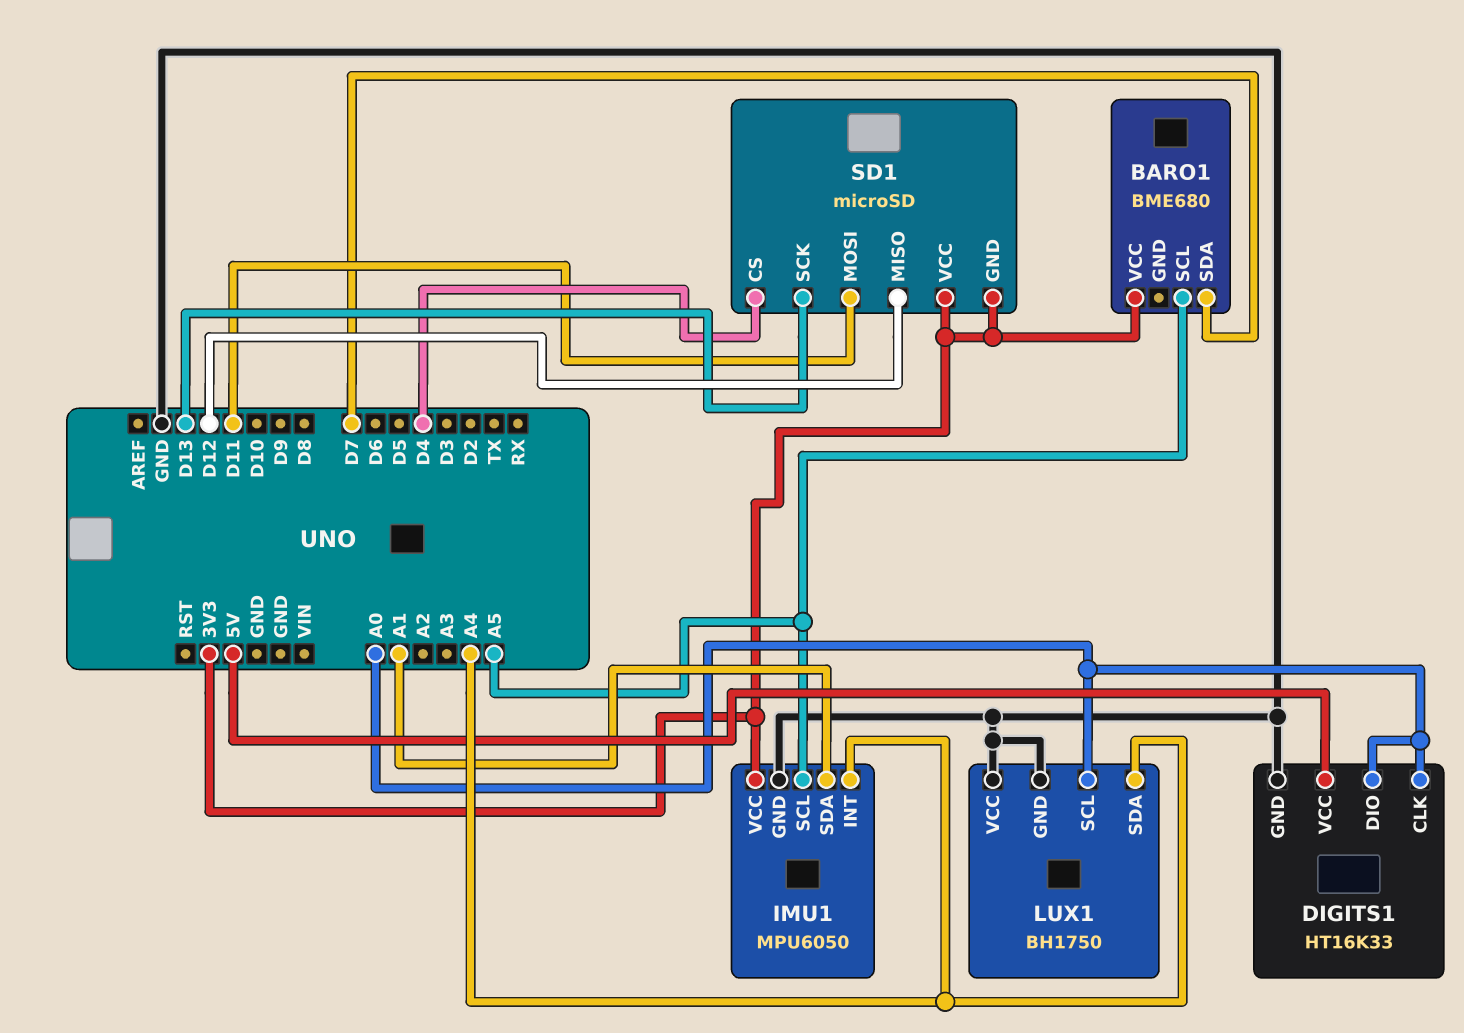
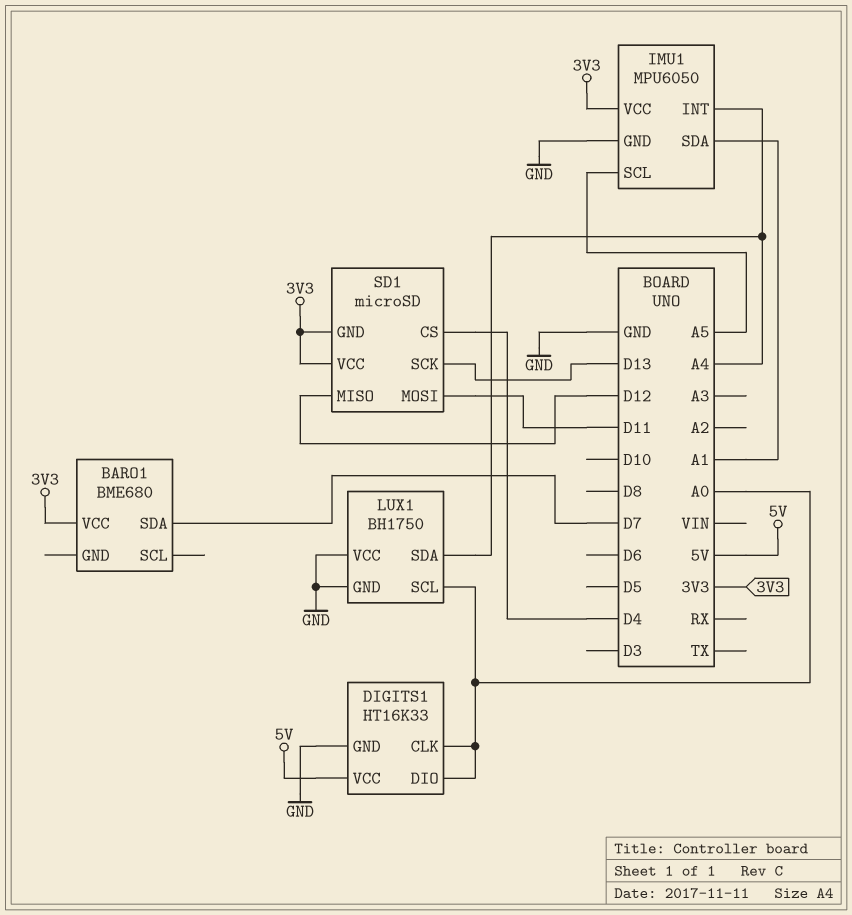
BARO1 pin SCL: A5 -> none

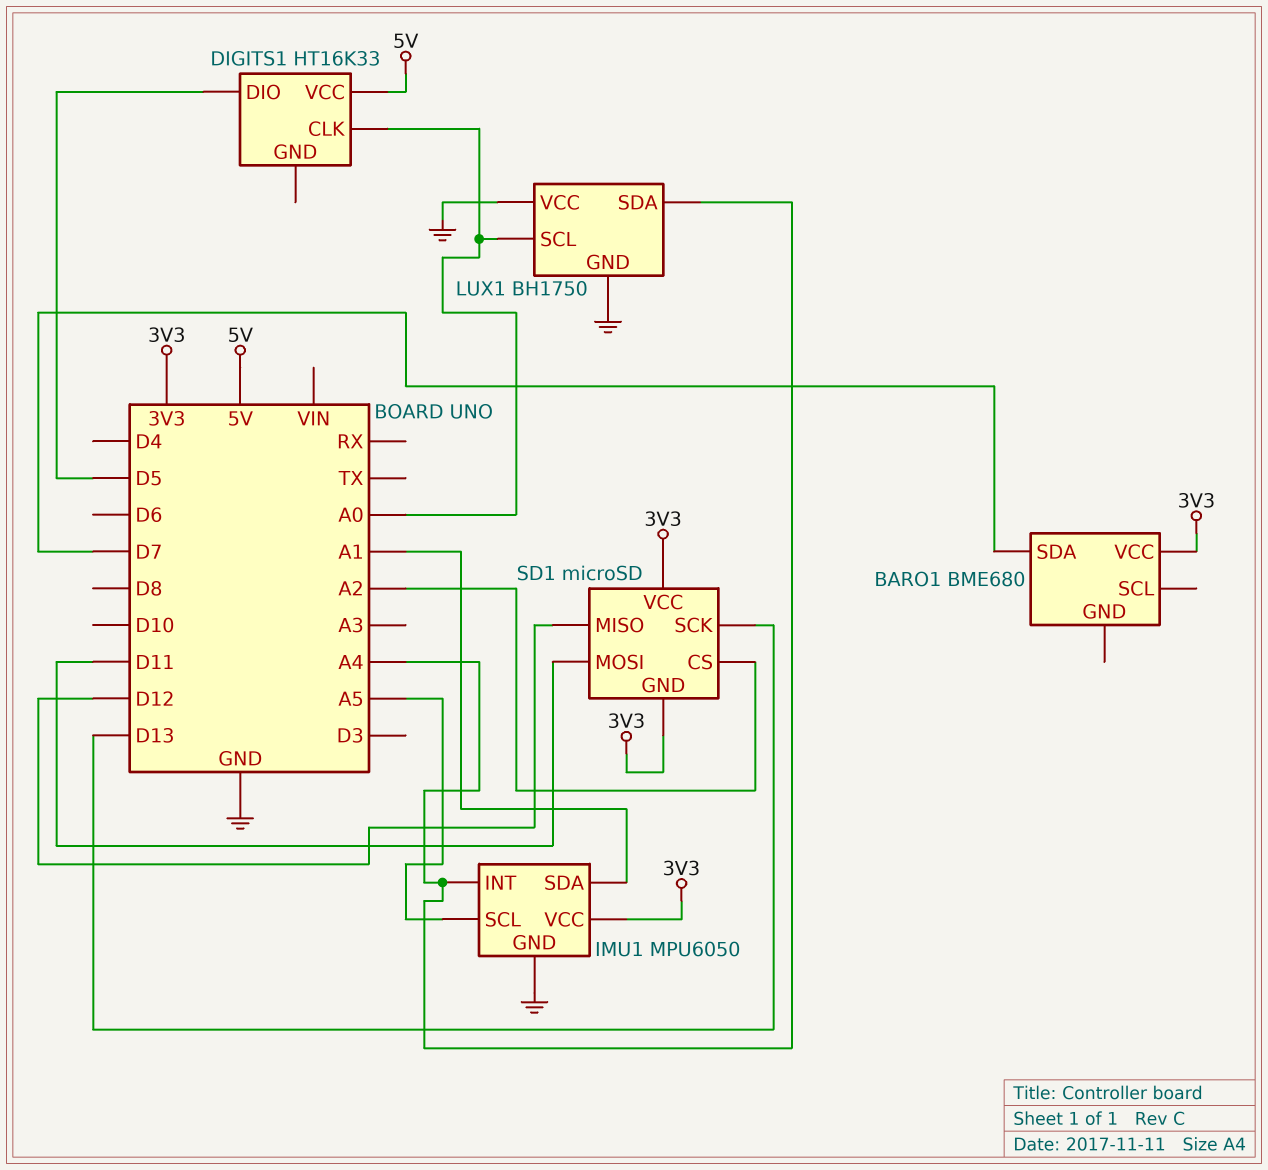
DIGITS1 pin DIO: A0 -> D5
DIGITS1 pin GND: GND -> none
SD1 pin CS: D4 -> A2

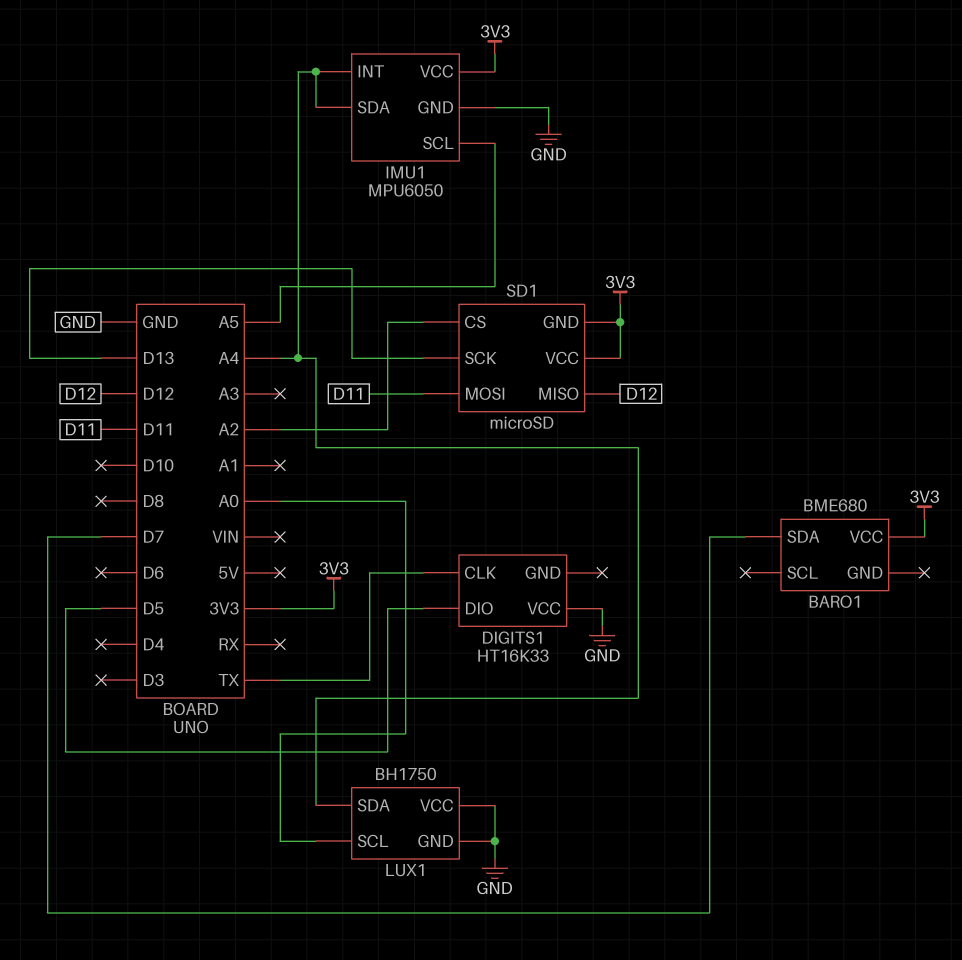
DIGITS1 pin CLK: A0 -> TX
DIGITS1 pin VCC: 5V -> GND
IMU1 pin SDA: A1 -> A4

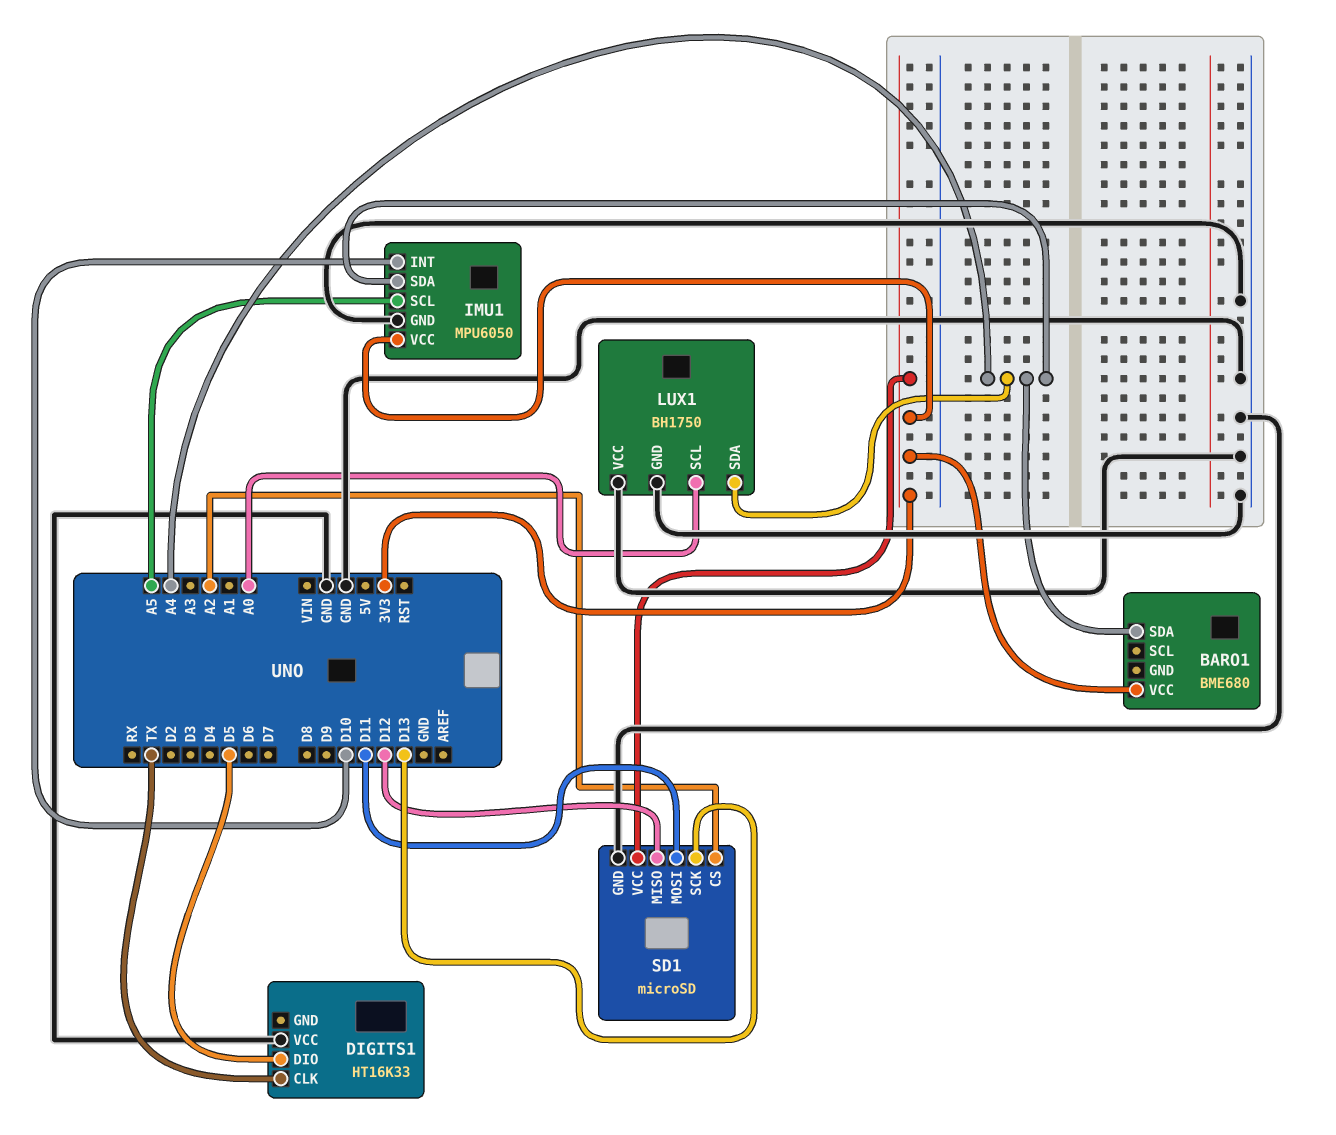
BARO1 pin SDA: D7 -> A4
IMU1 pin INT: A4 -> D10
SD1 pin GND: 3V3 -> GND

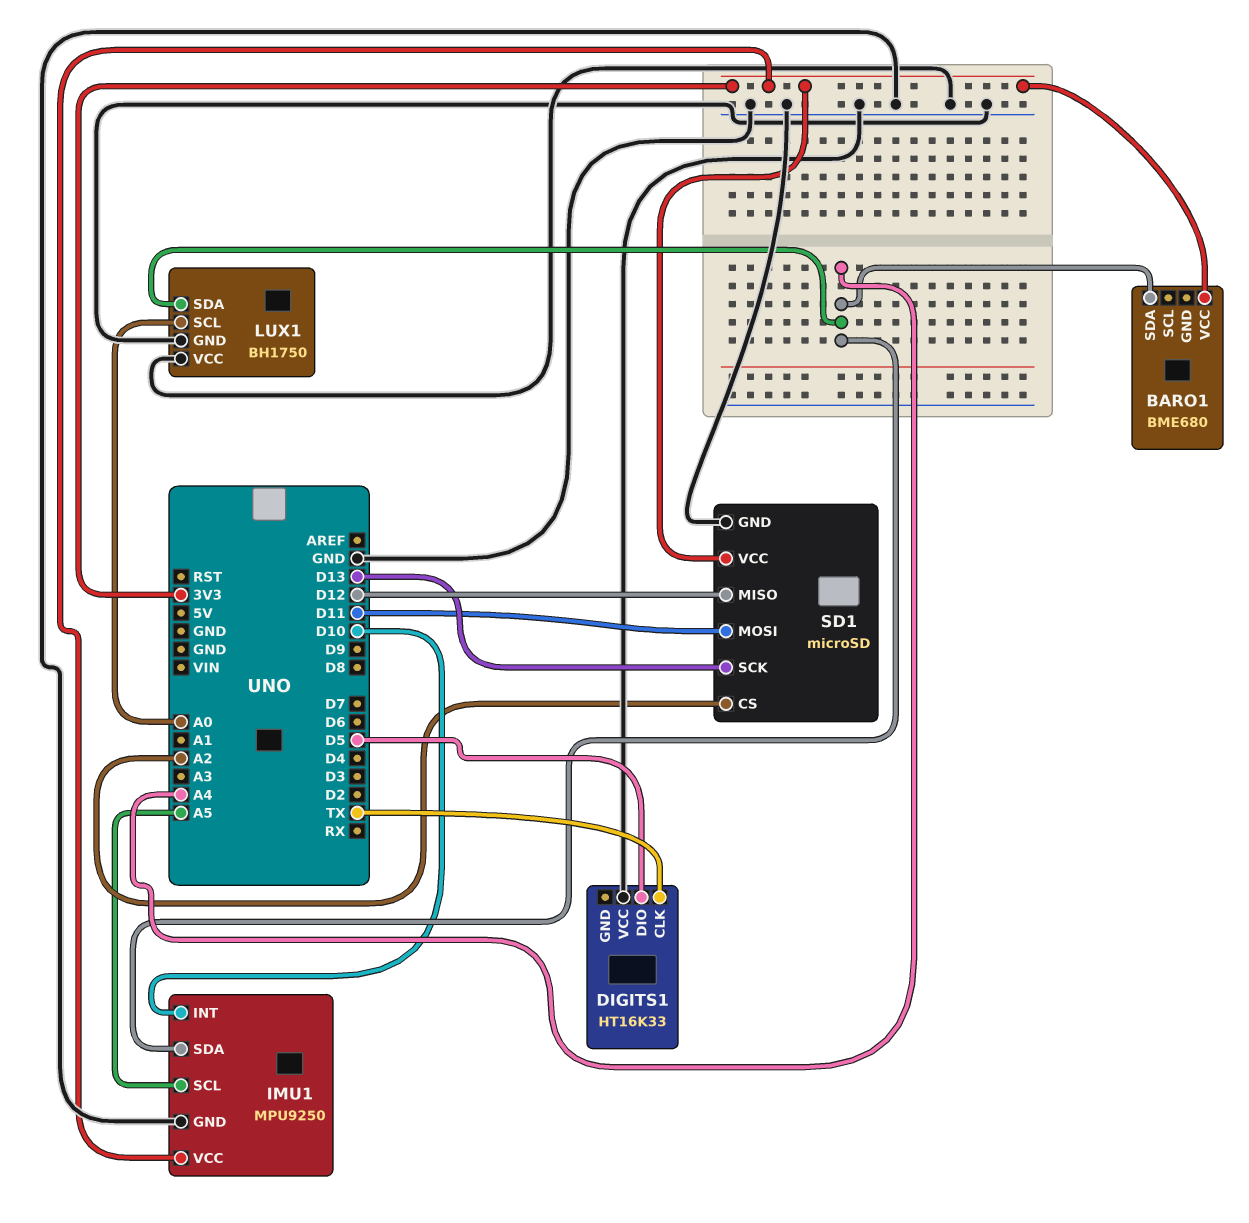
IMU1: MPU6050 -> MPU9250

